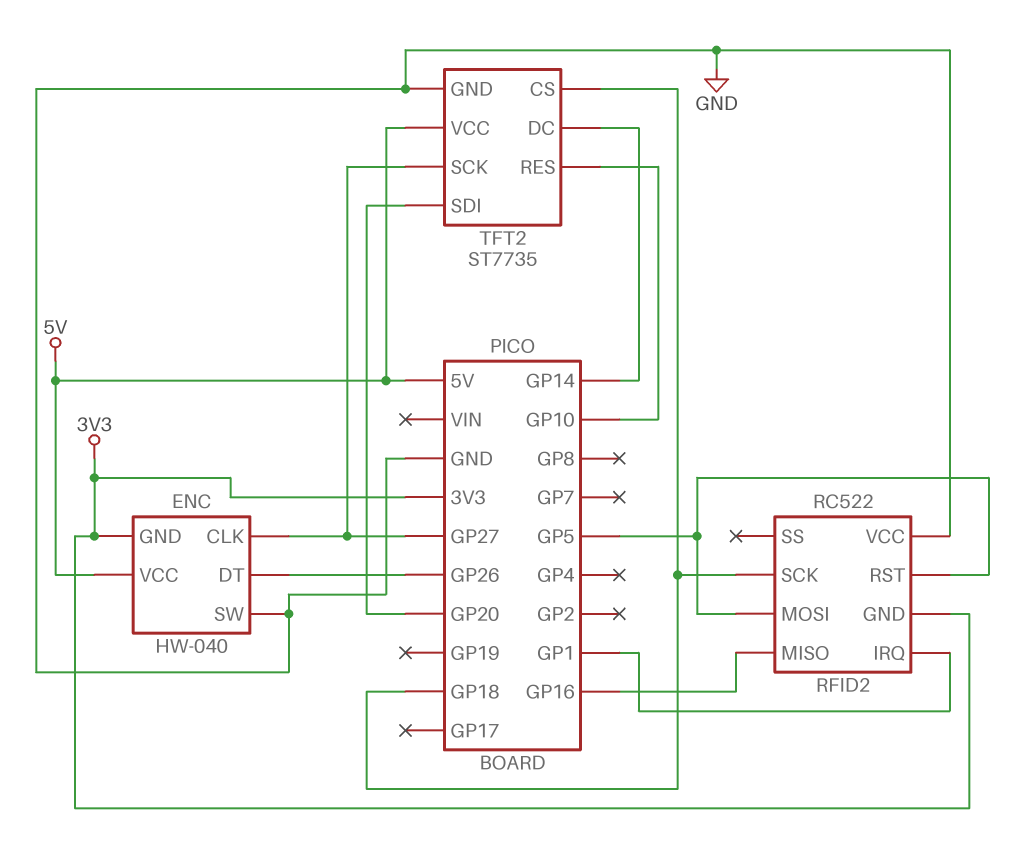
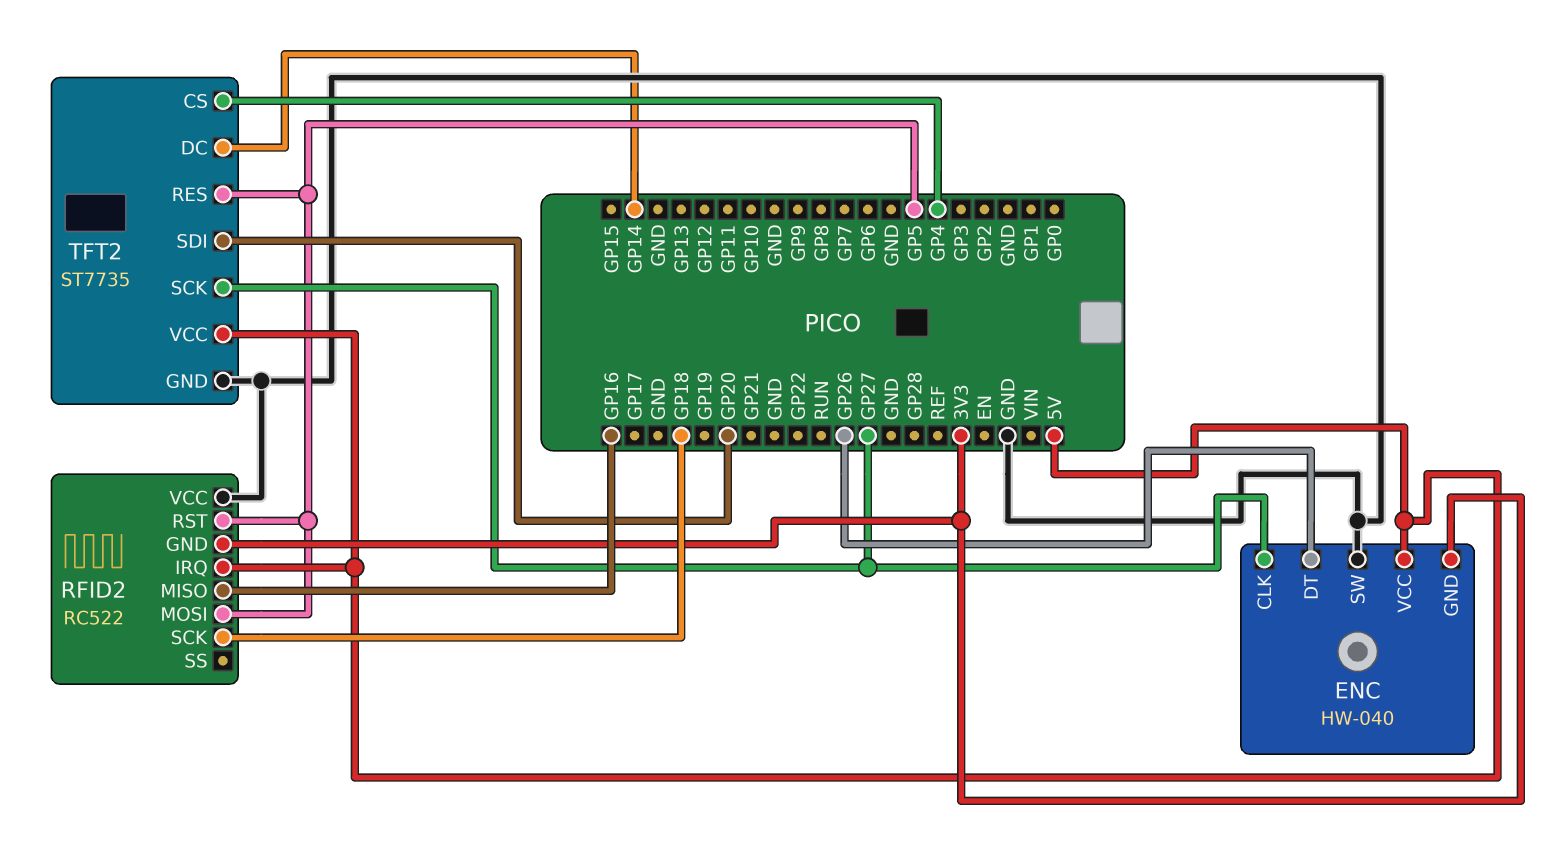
RFID2 pin IRQ: GP1 -> 5V
TFT2 pin CS: GP18 -> GP4
TFT2 pin RES: GP10 -> GP5

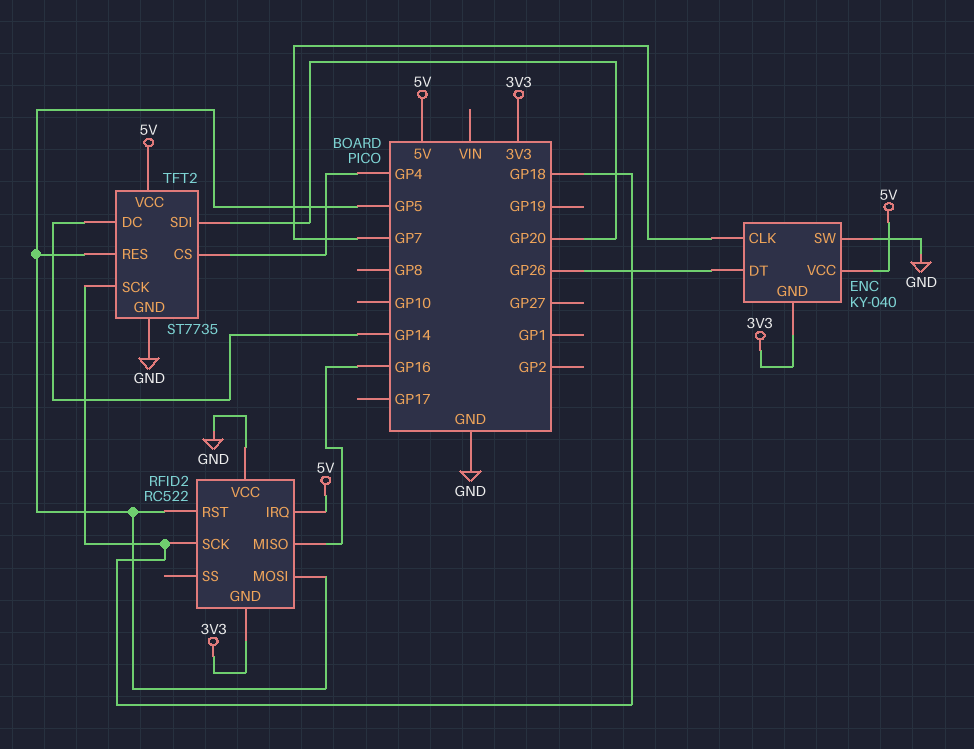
ENC: HW-040 -> KY-040
ENC pin CLK: GP27 -> GP7
TFT2 pin SCK: GP27 -> GP18

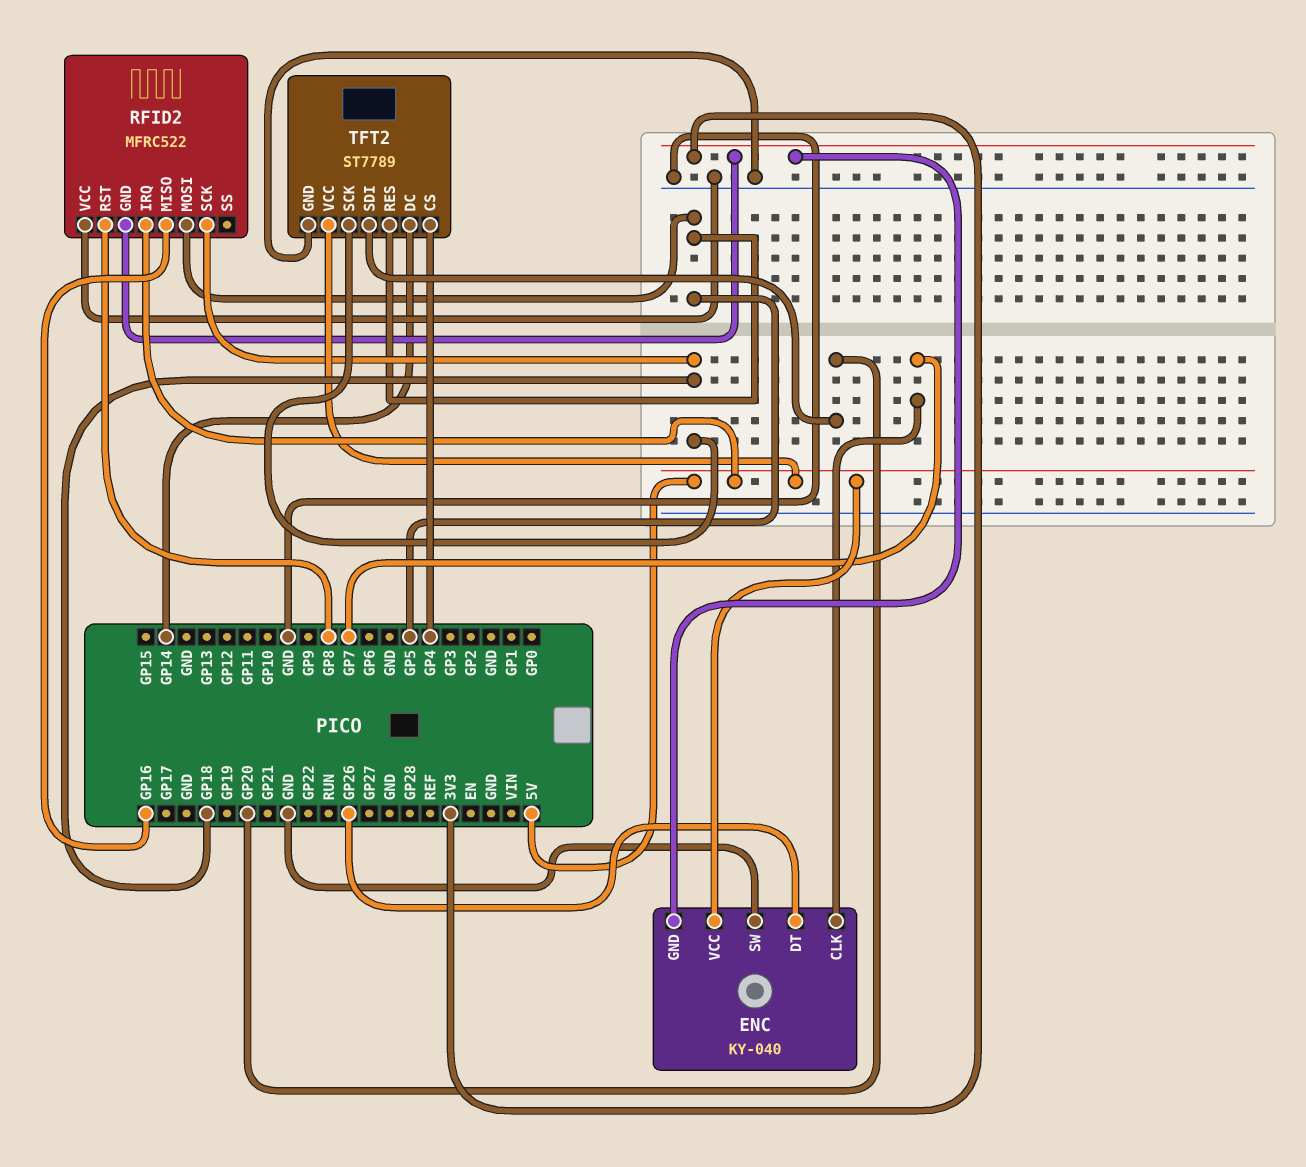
RFID2: RC522 -> MFRC522
RFID2 pin RST: GP5 -> GP8
TFT2: ST7735 -> ST7789

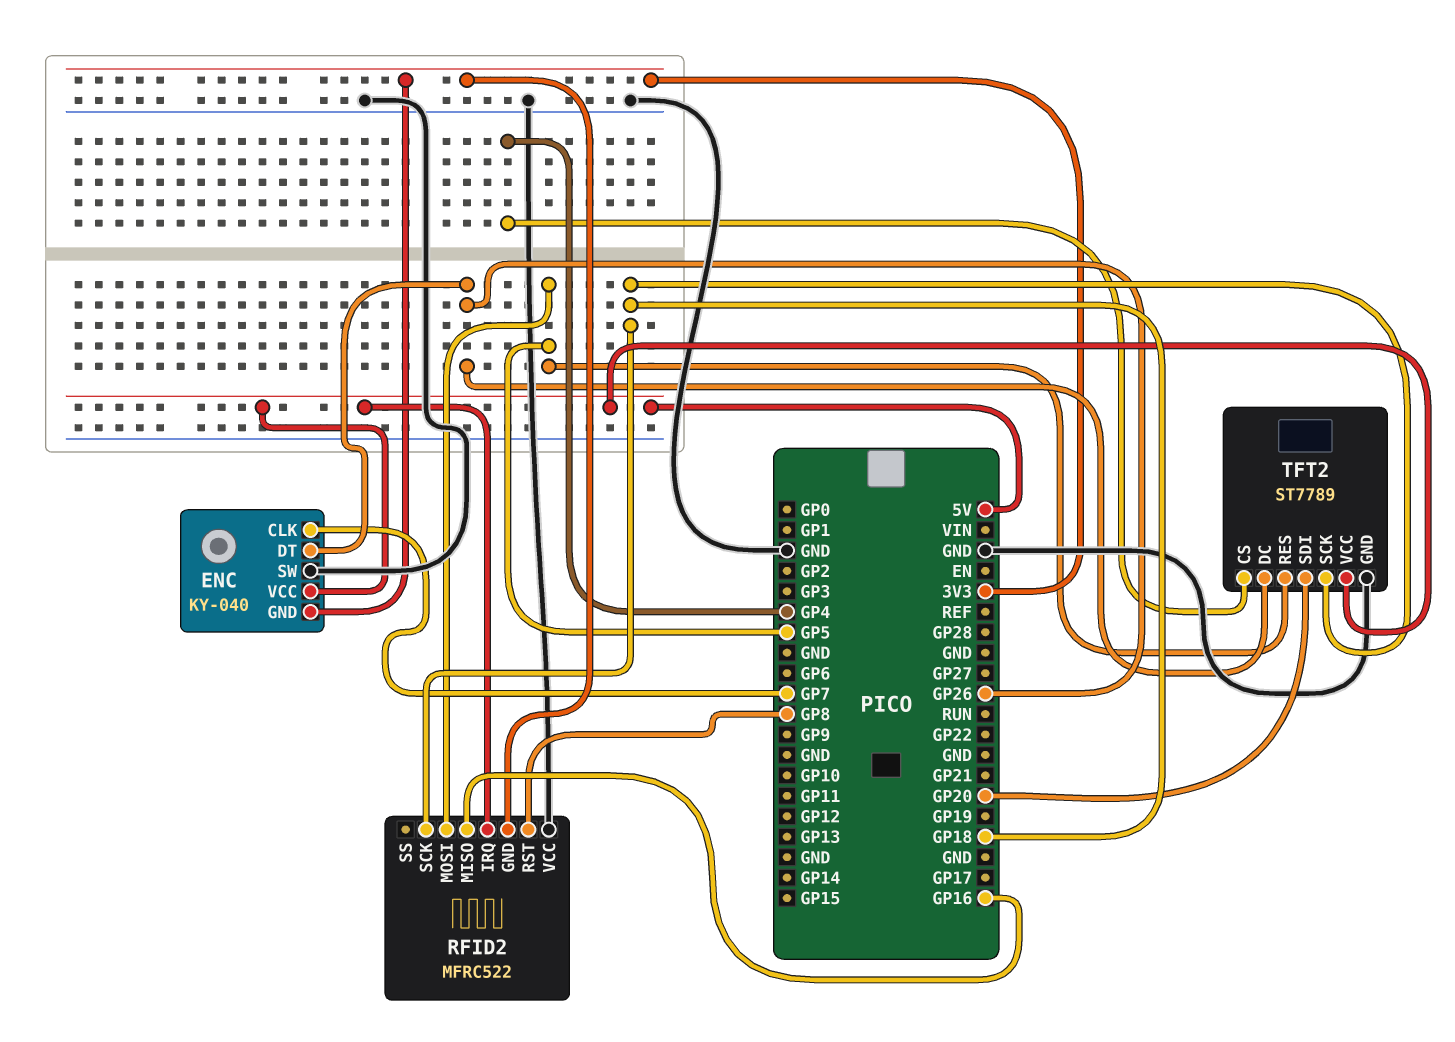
TFT2 pin DC: GP14 -> GP26

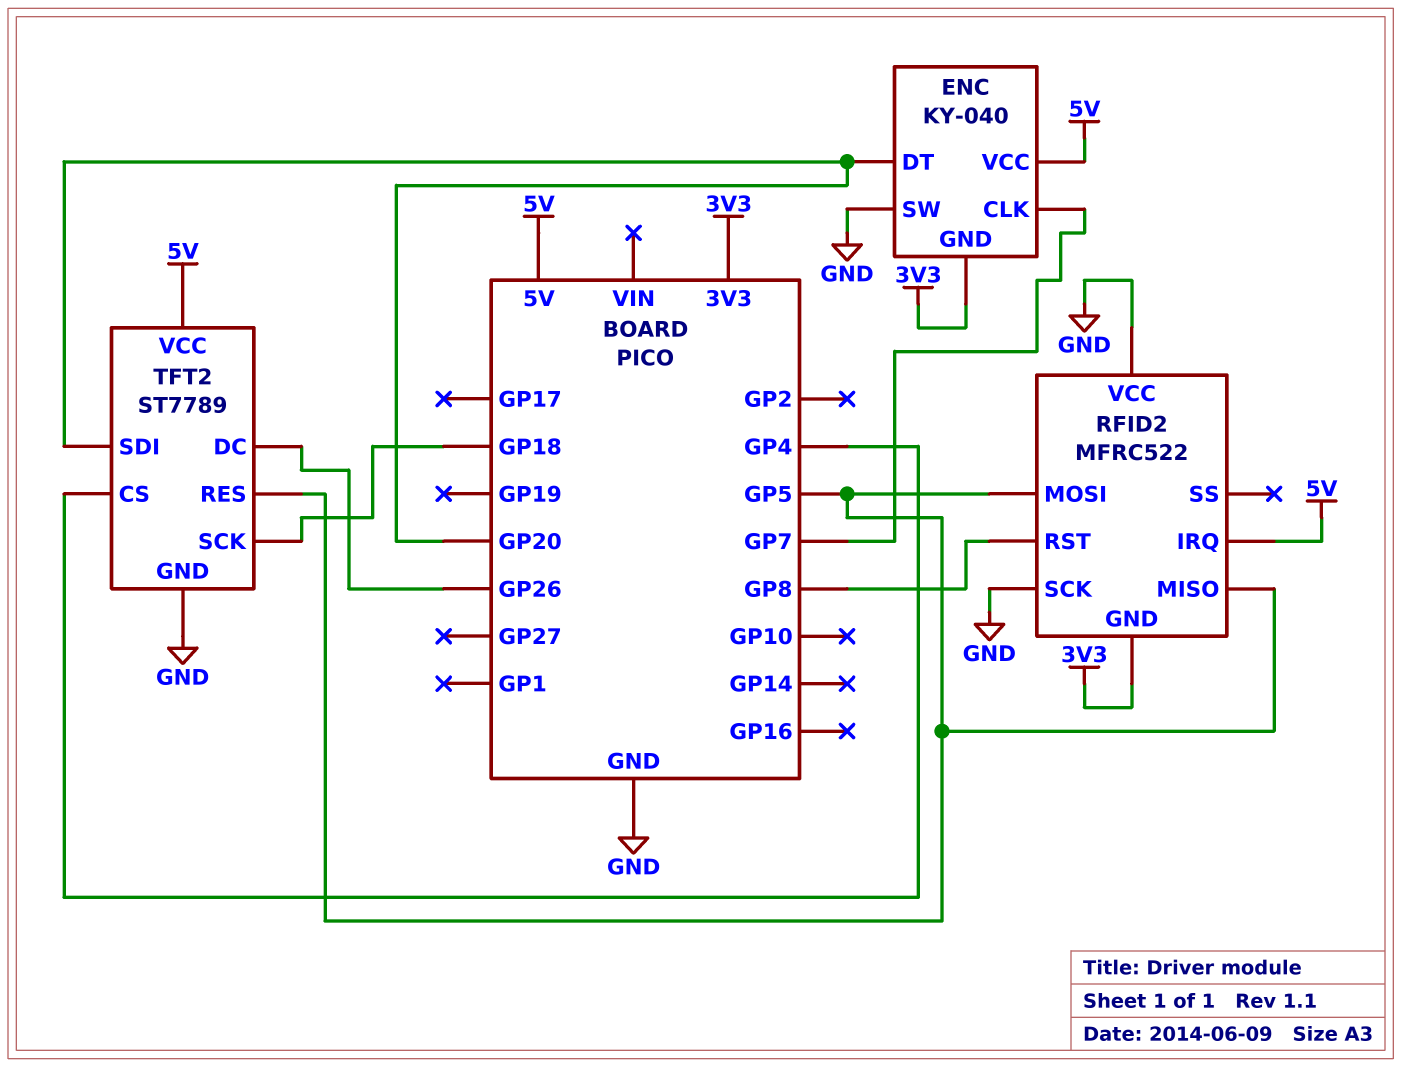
ENC pin DT: GP26 -> GP20
RFID2 pin MISO: GP16 -> GP5
RFID2 pin SCK: GP18 -> GND

